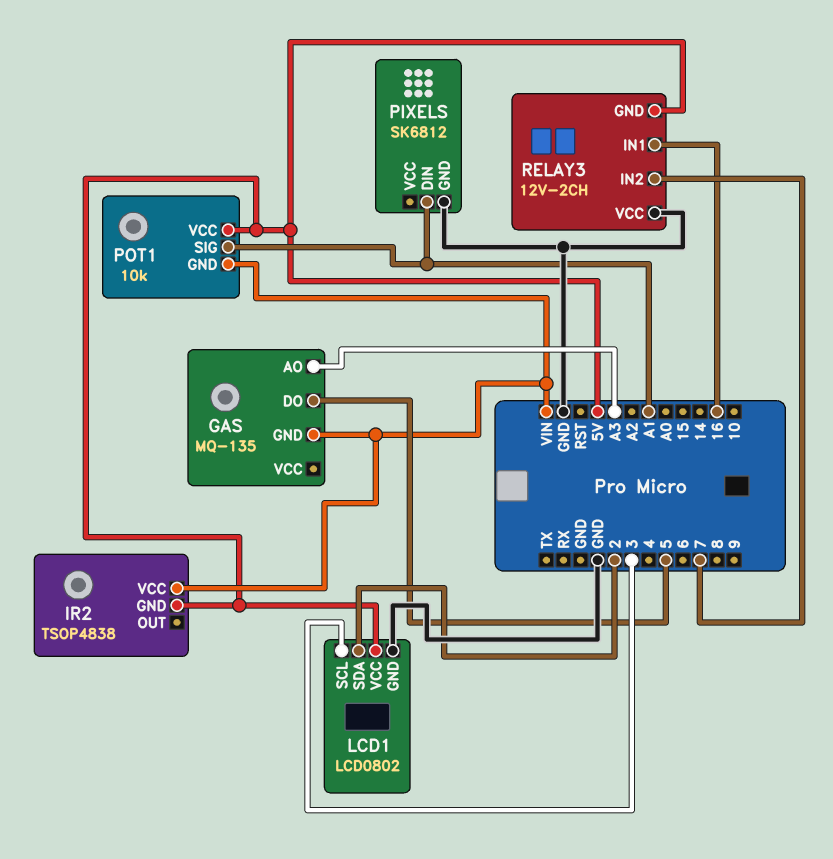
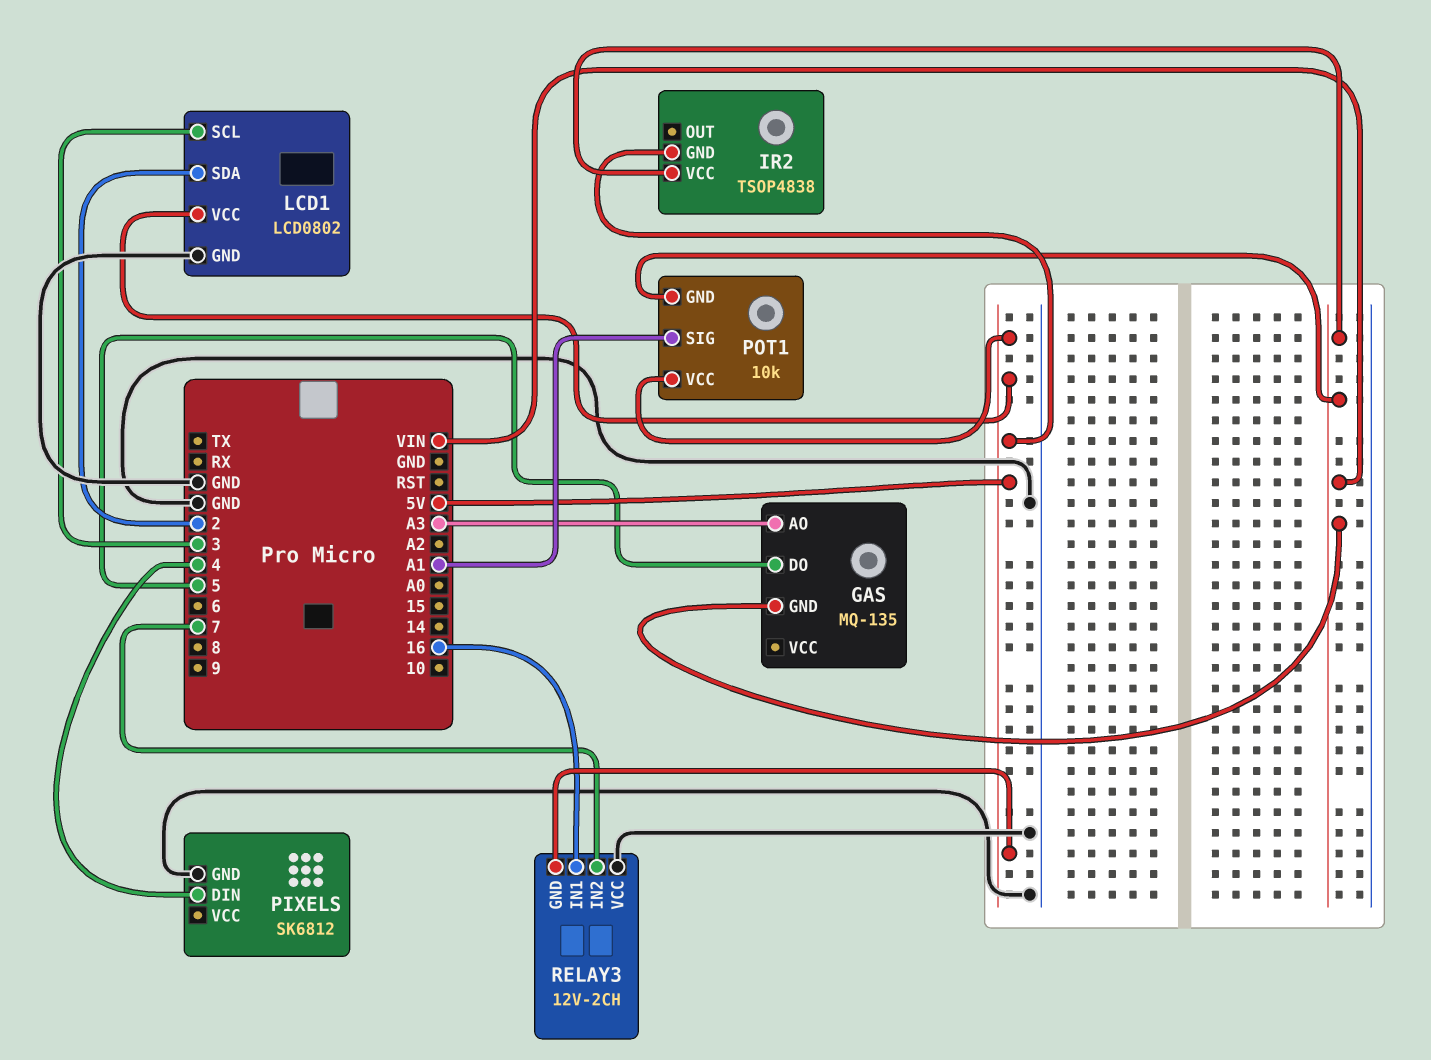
PIXELS pin DIN: A1 -> 4

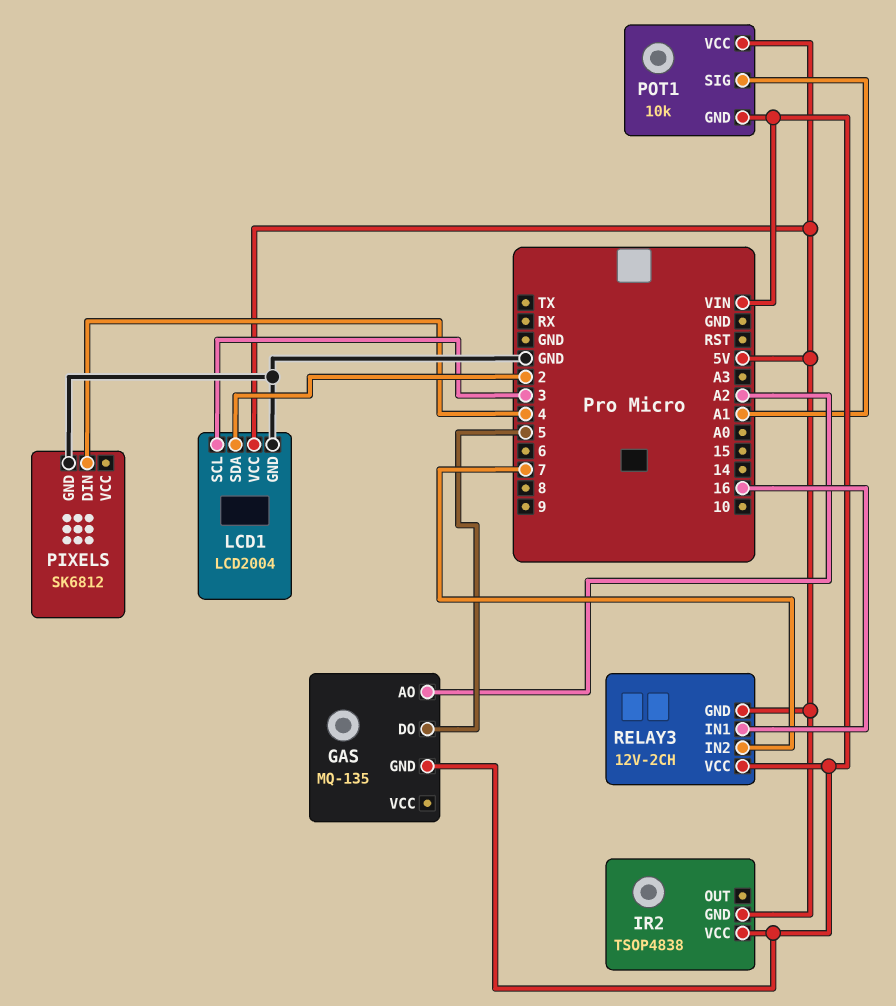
GAS pin AO: A3 -> A2
LCD1: LCD0802 -> LCD2004
RELAY3 pin VCC: GND -> VIN

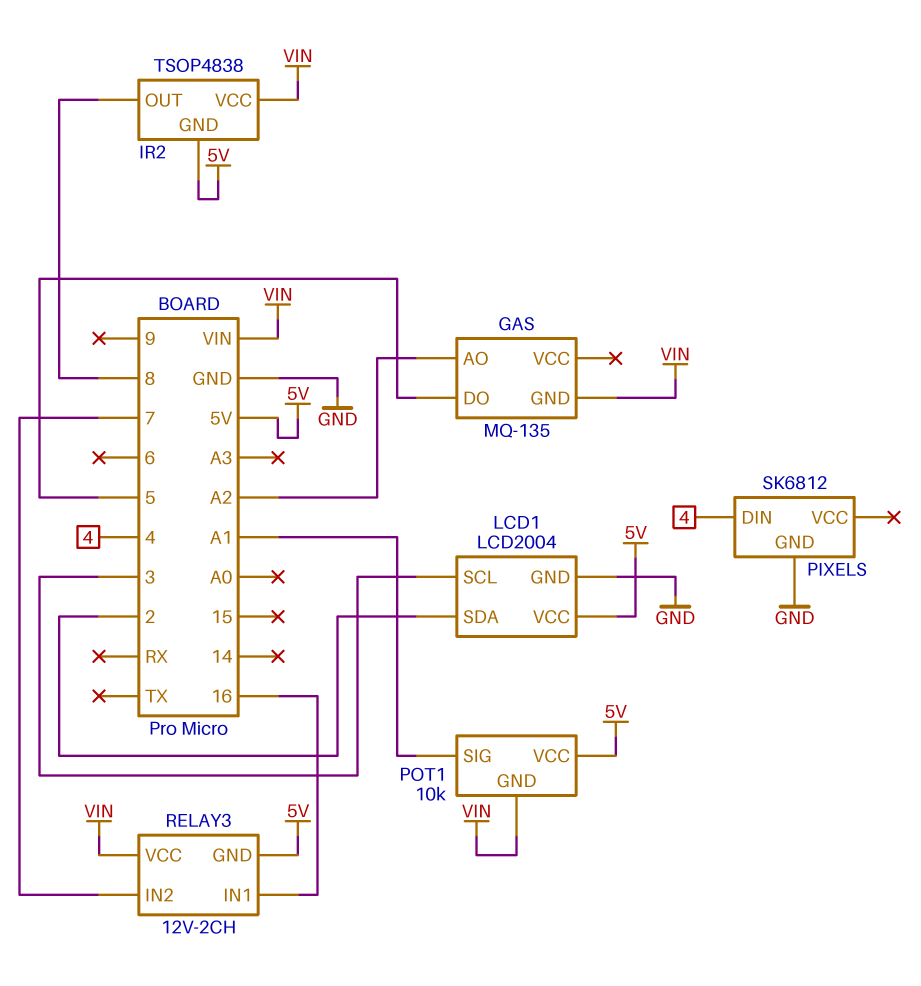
IR2 pin OUT: none -> 8

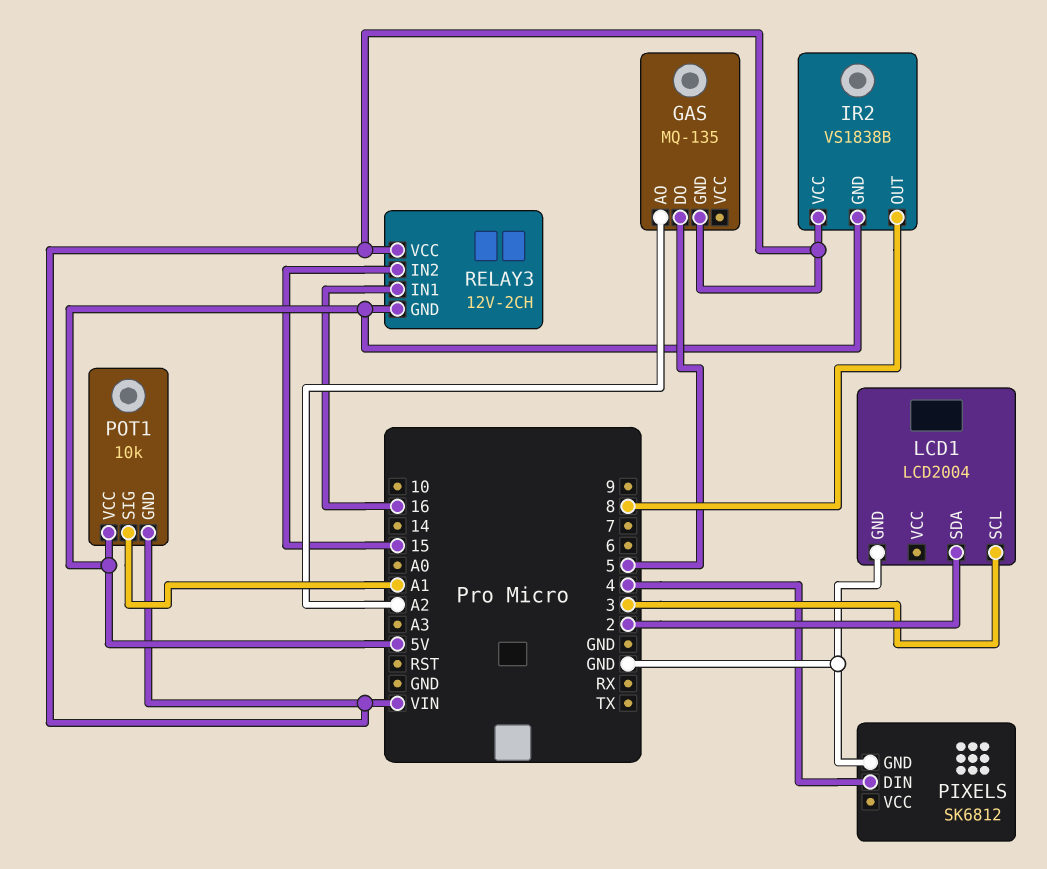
IR2: TSOP4838 -> VS1838B
LCD1 pin VCC: 5V -> none
RELAY3 pin IN2: 7 -> 15

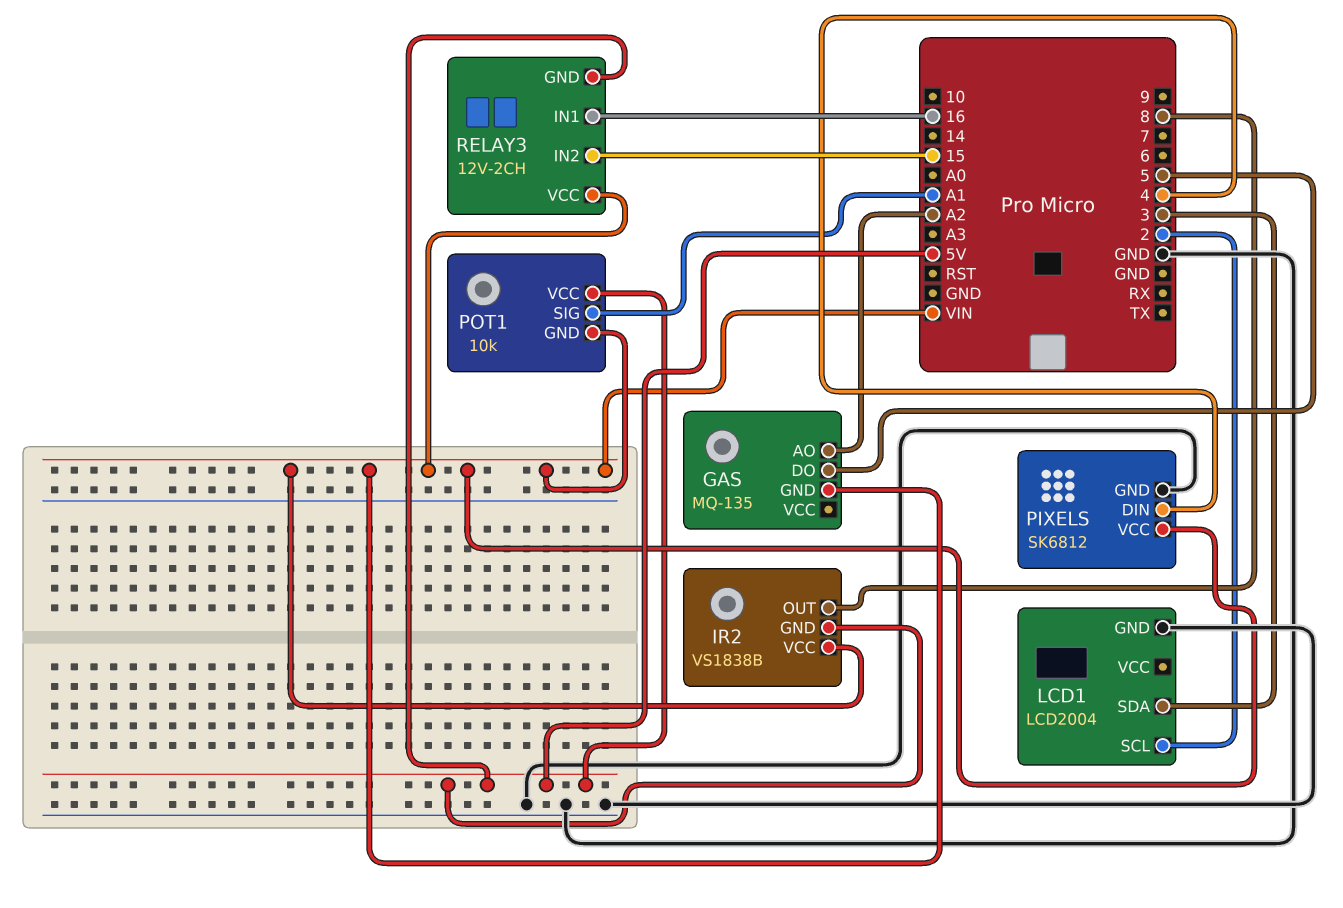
LCD1 pin SCL: 3 -> 2
LCD1 pin SDA: 2 -> 3
PIXELS pin VCC: none -> VIN

